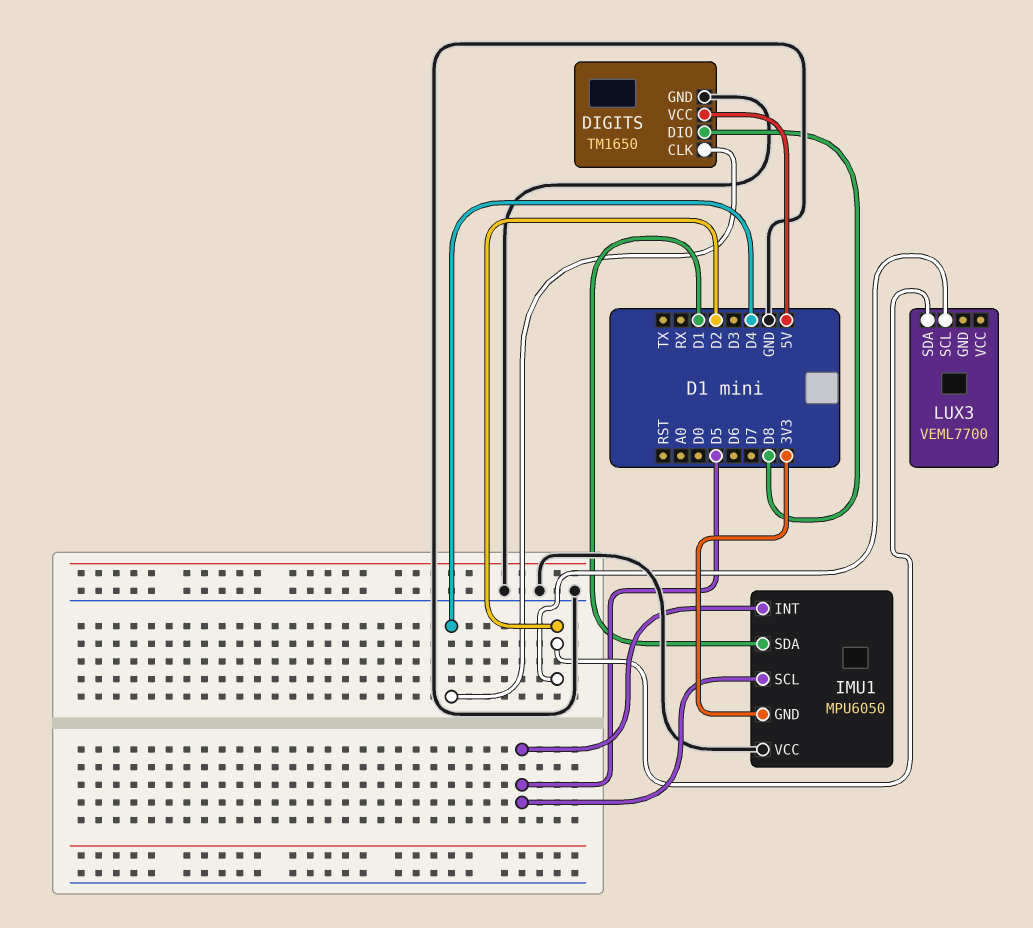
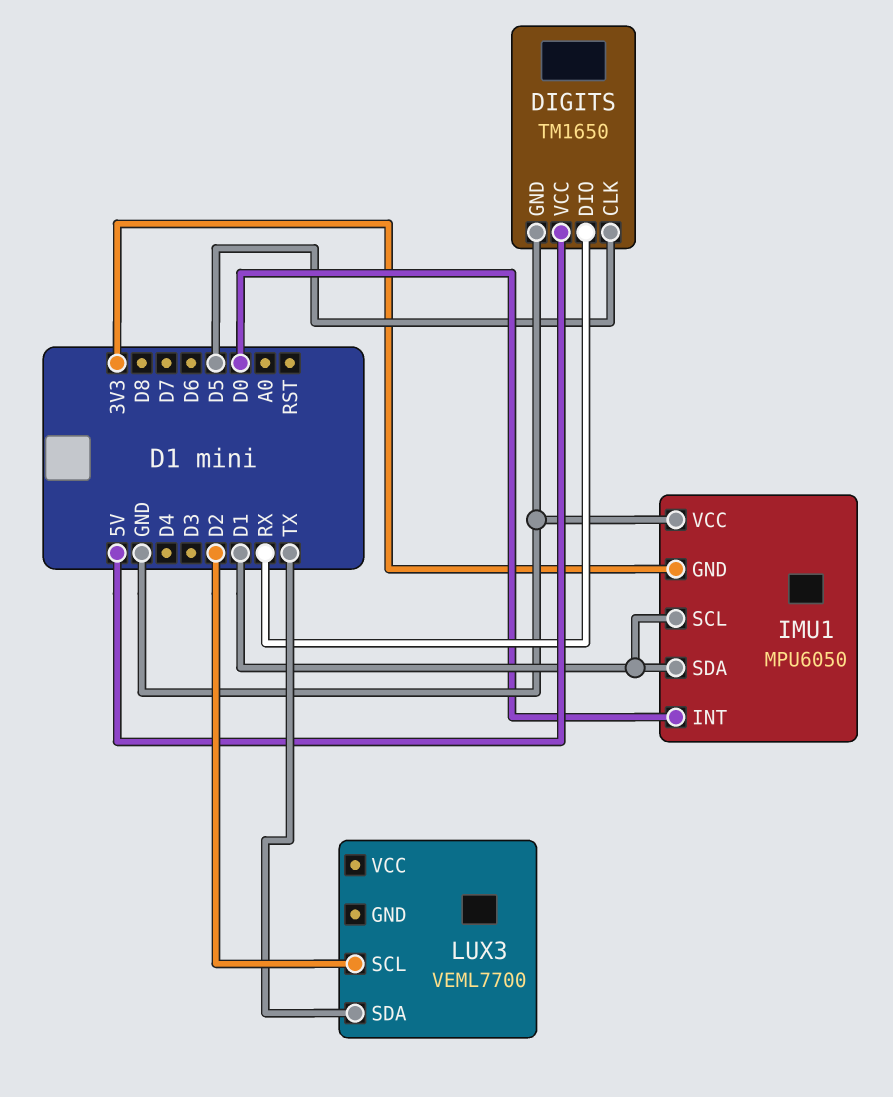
DIGITS pin CLK: D4 -> D5
DIGITS pin DIO: D8 -> RX
IMU1 pin INT: D5 -> D0
IMU1 pin SCL: D5 -> D1
LUX3 pin SDA: D2 -> TX

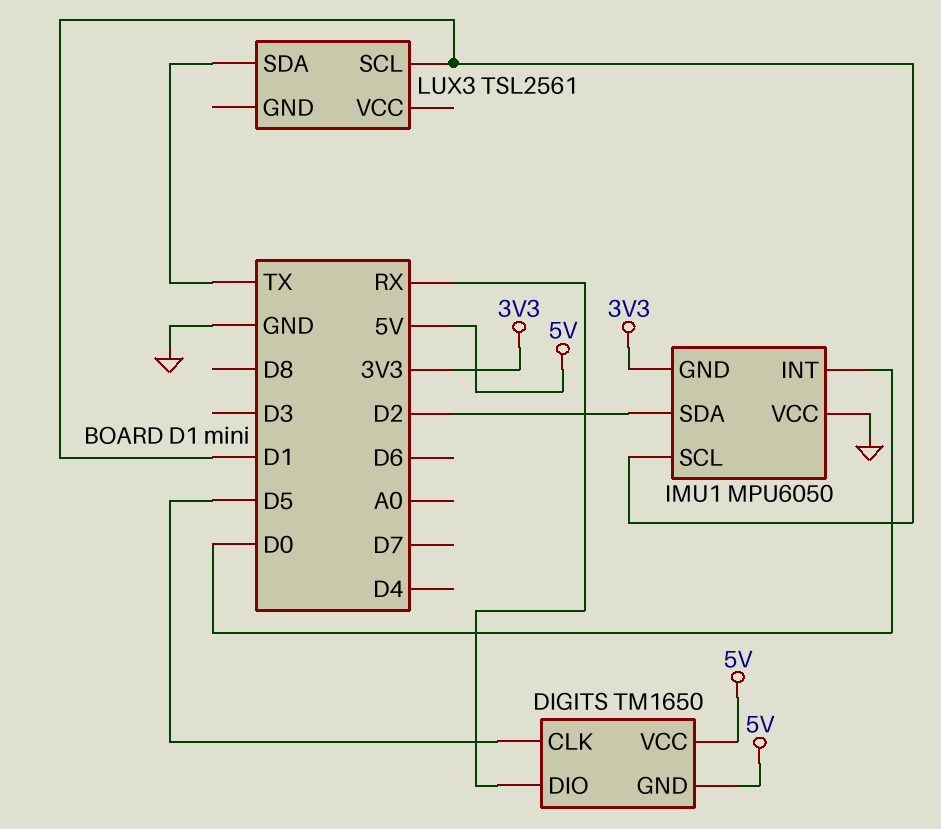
DIGITS pin GND: GND -> 5V
IMU1 pin SDA: D1 -> D2
LUX3: VEML7700 -> TSL2561
LUX3 pin SCL: D2 -> D1

